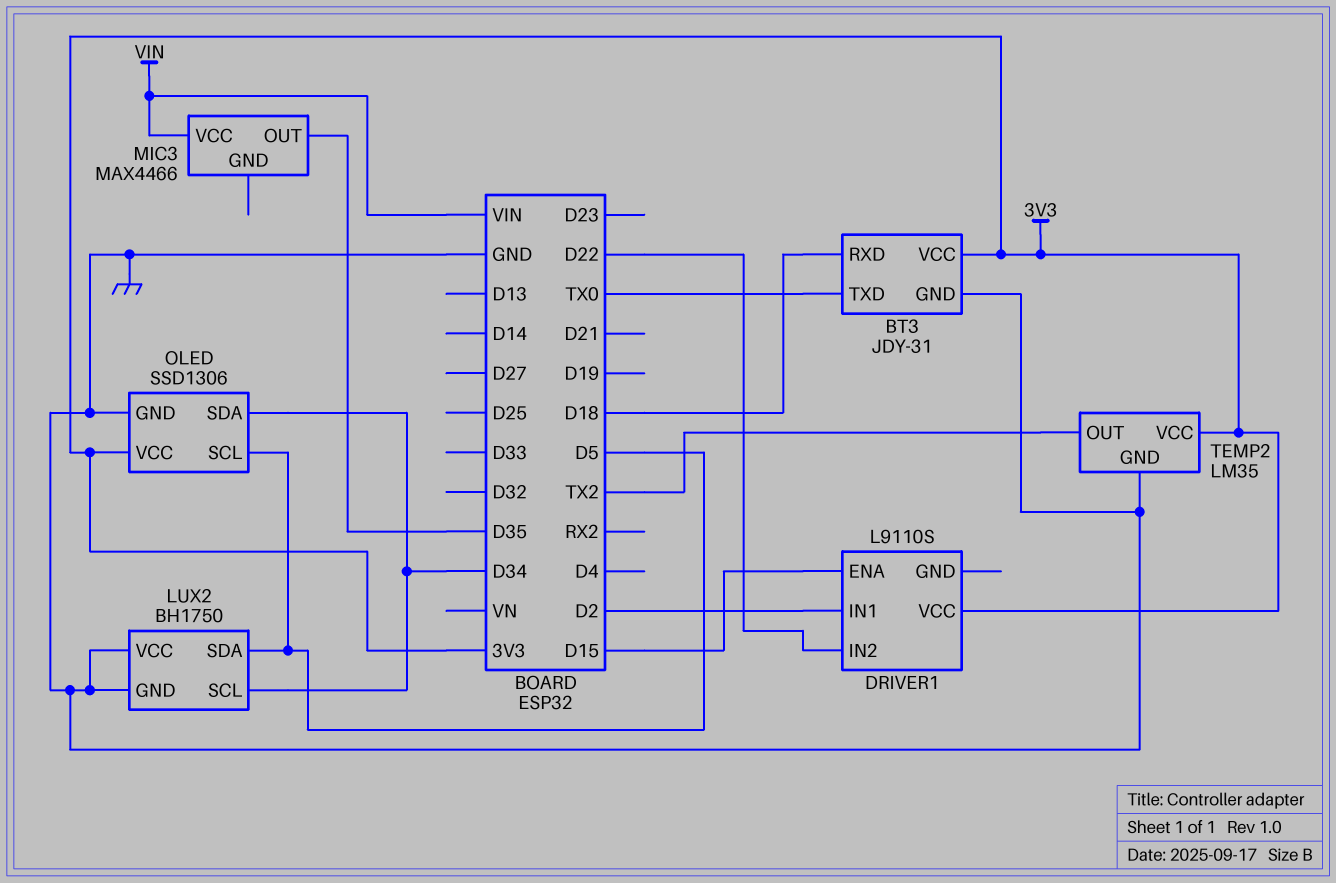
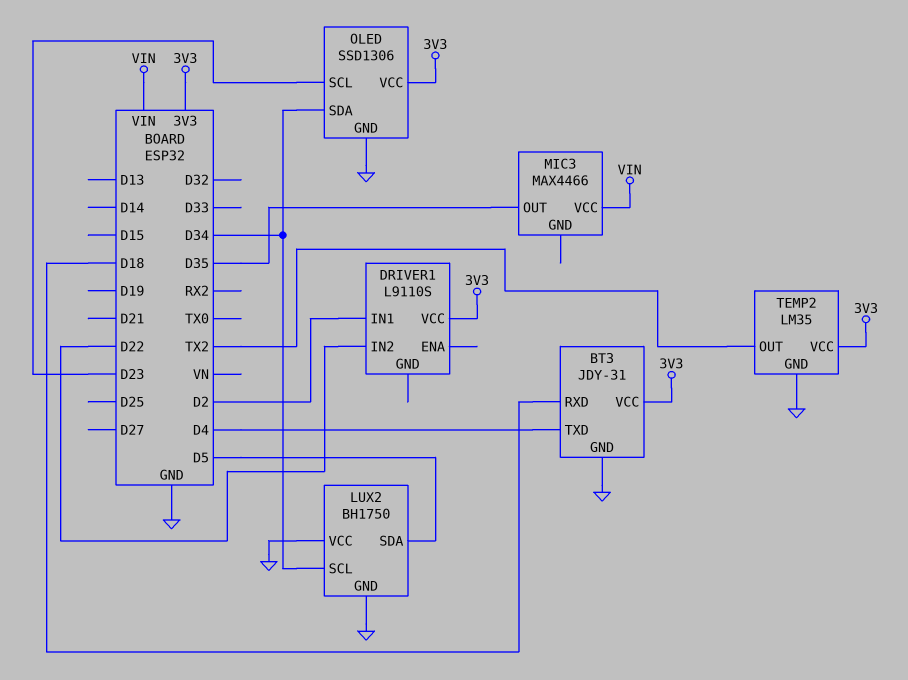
BT3 pin TXD: TX0 -> D4
DRIVER1 pin ENA: D15 -> none
OLED pin SCL: D5 -> D23

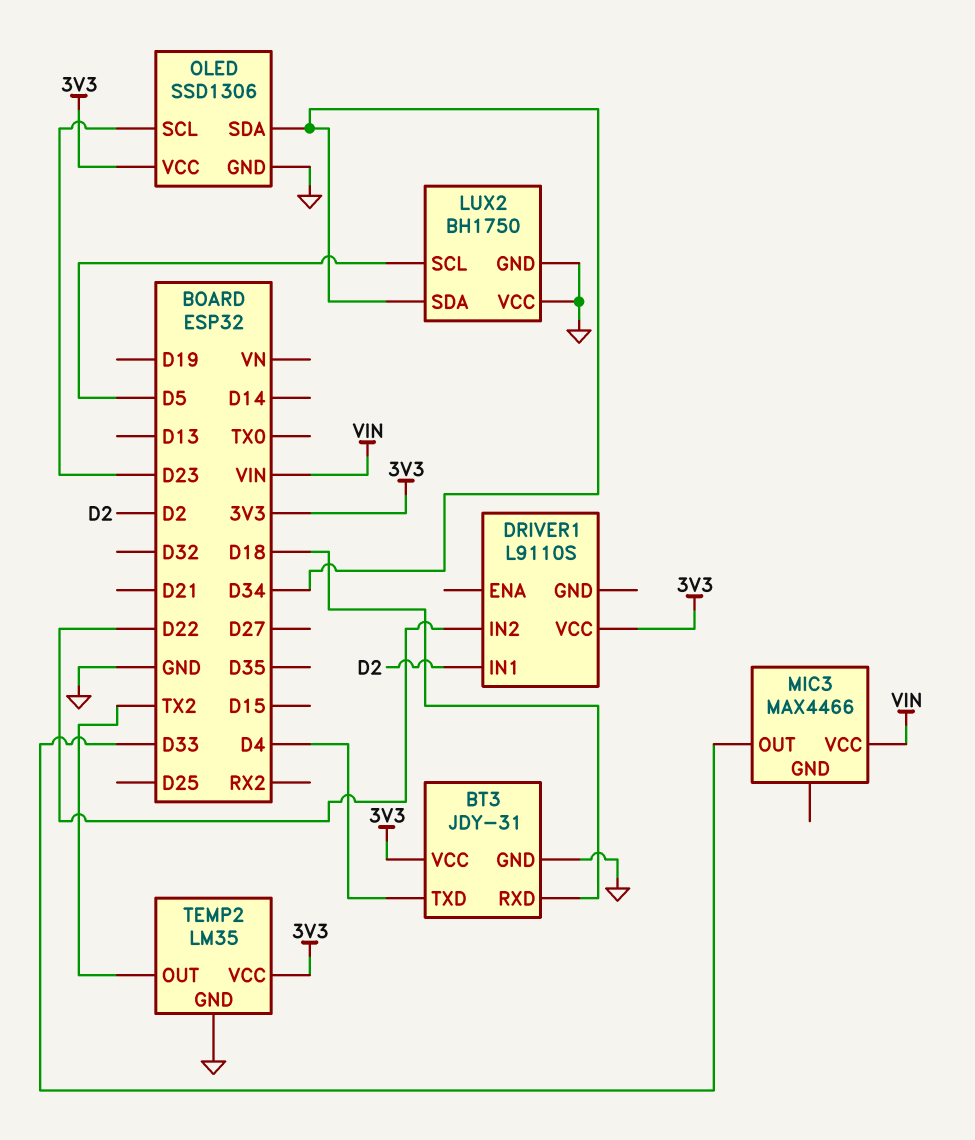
LUX2 pin SCL: D34 -> D5
LUX2 pin SDA: D5 -> D34
MIC3 pin OUT: D35 -> D33

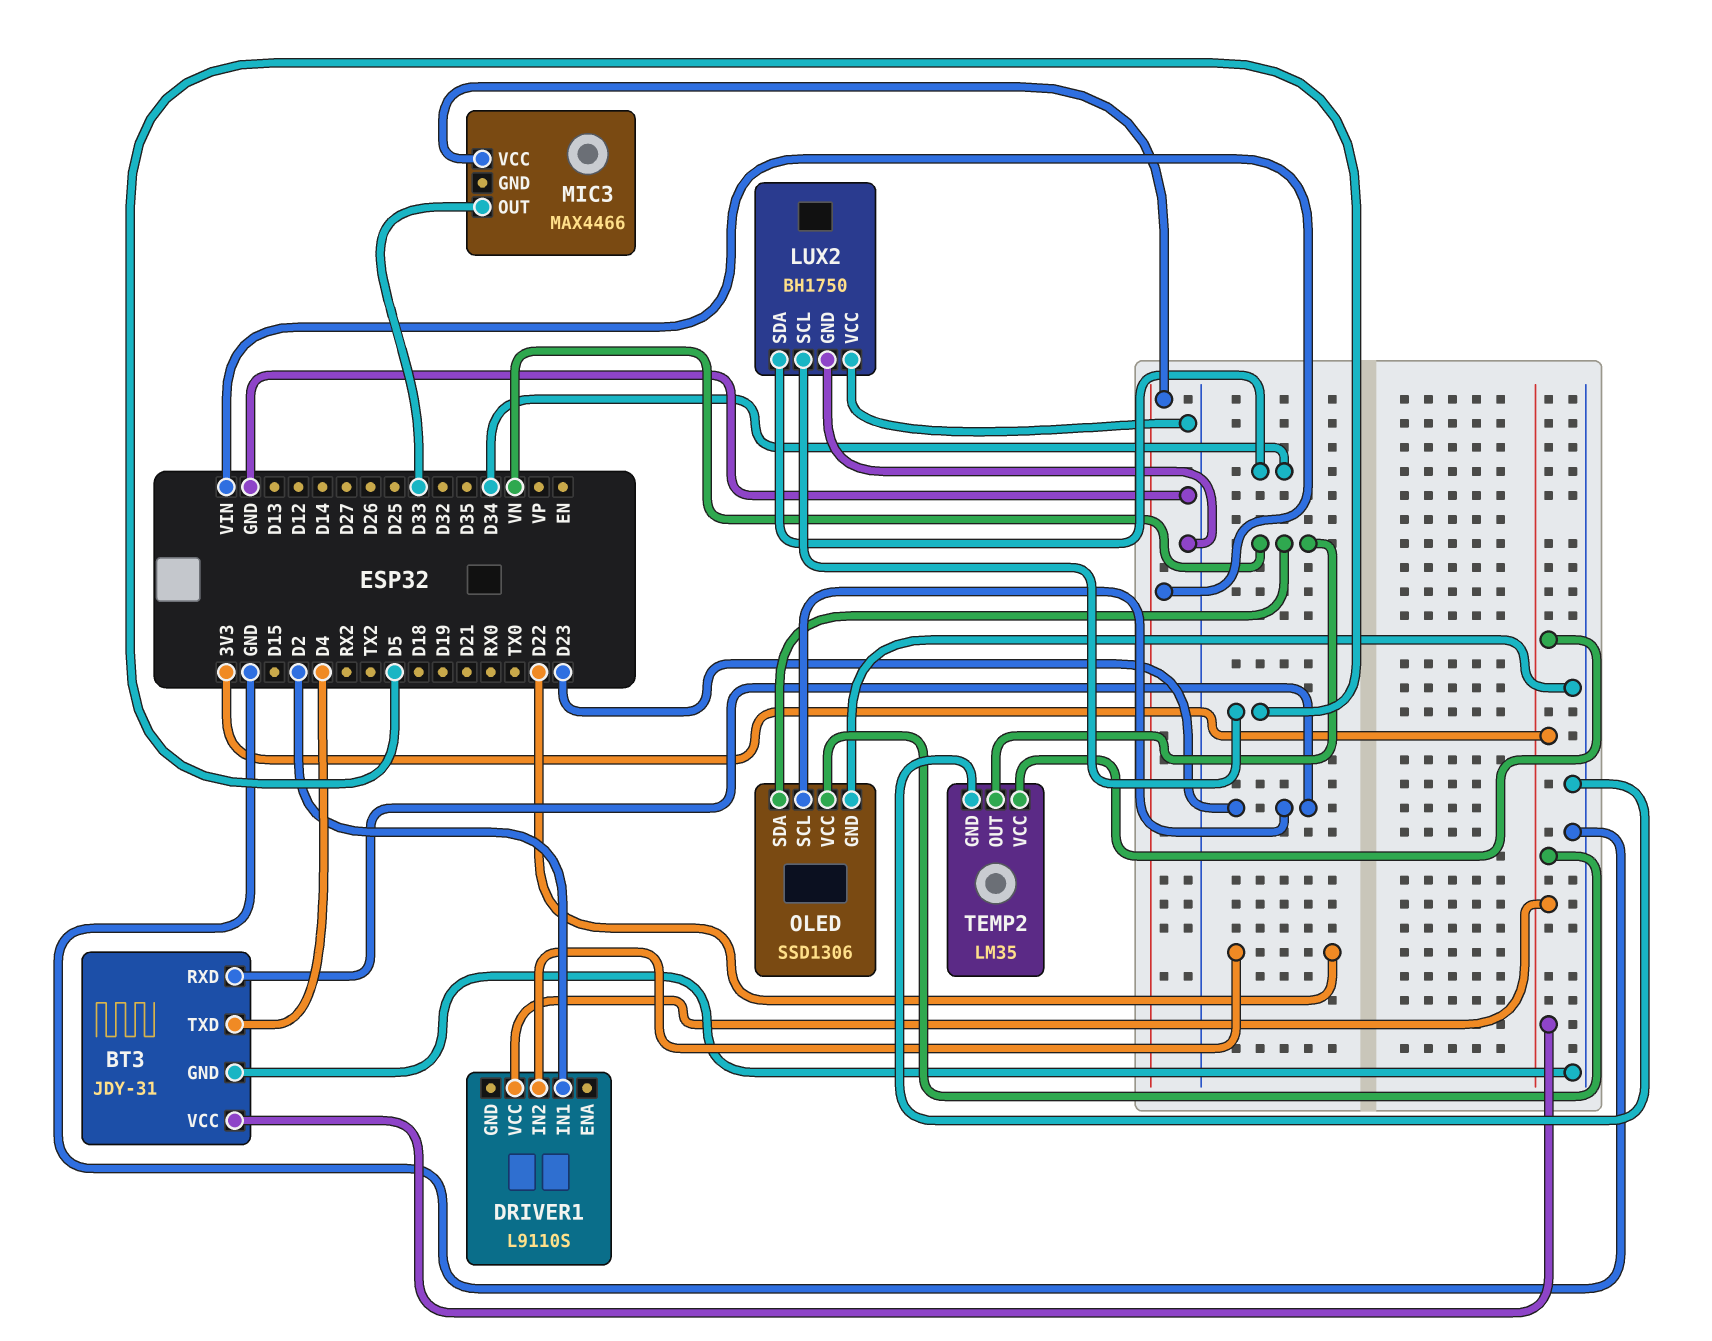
BT3 pin RXD: D18 -> D23
OLED pin SDA: D34 -> VN
TEMP2 pin OUT: TX2 -> VN

